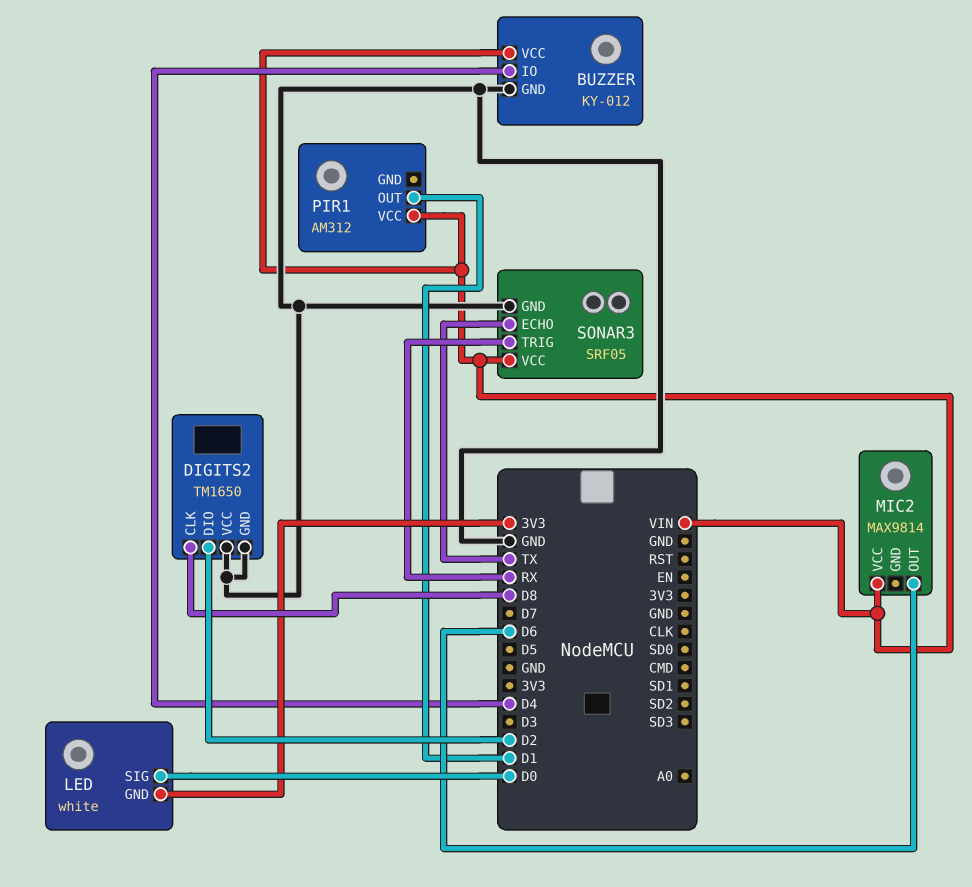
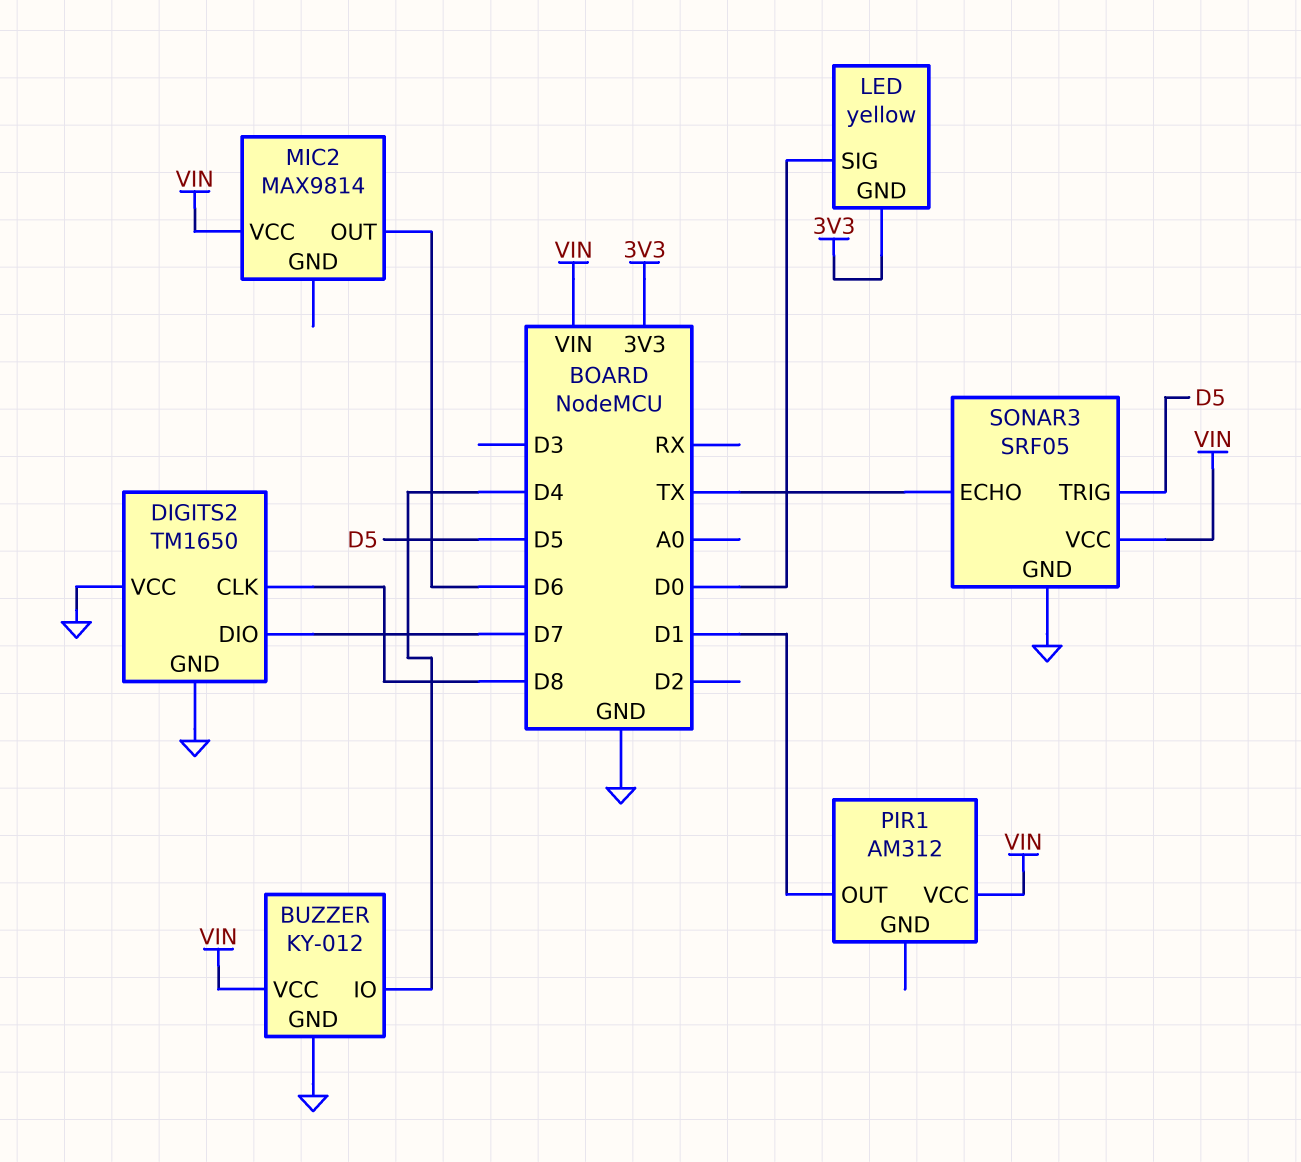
DIGITS2 pin DIO: D2 -> D7
LED: white -> yellow
SONAR3 pin TRIG: RX -> D5

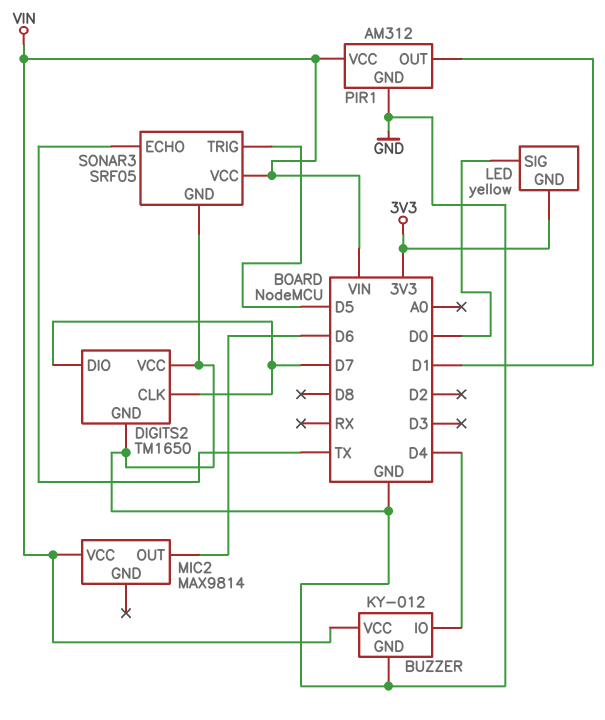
DIGITS2 pin CLK: D8 -> D7
PIR1 pin GND: none -> GND

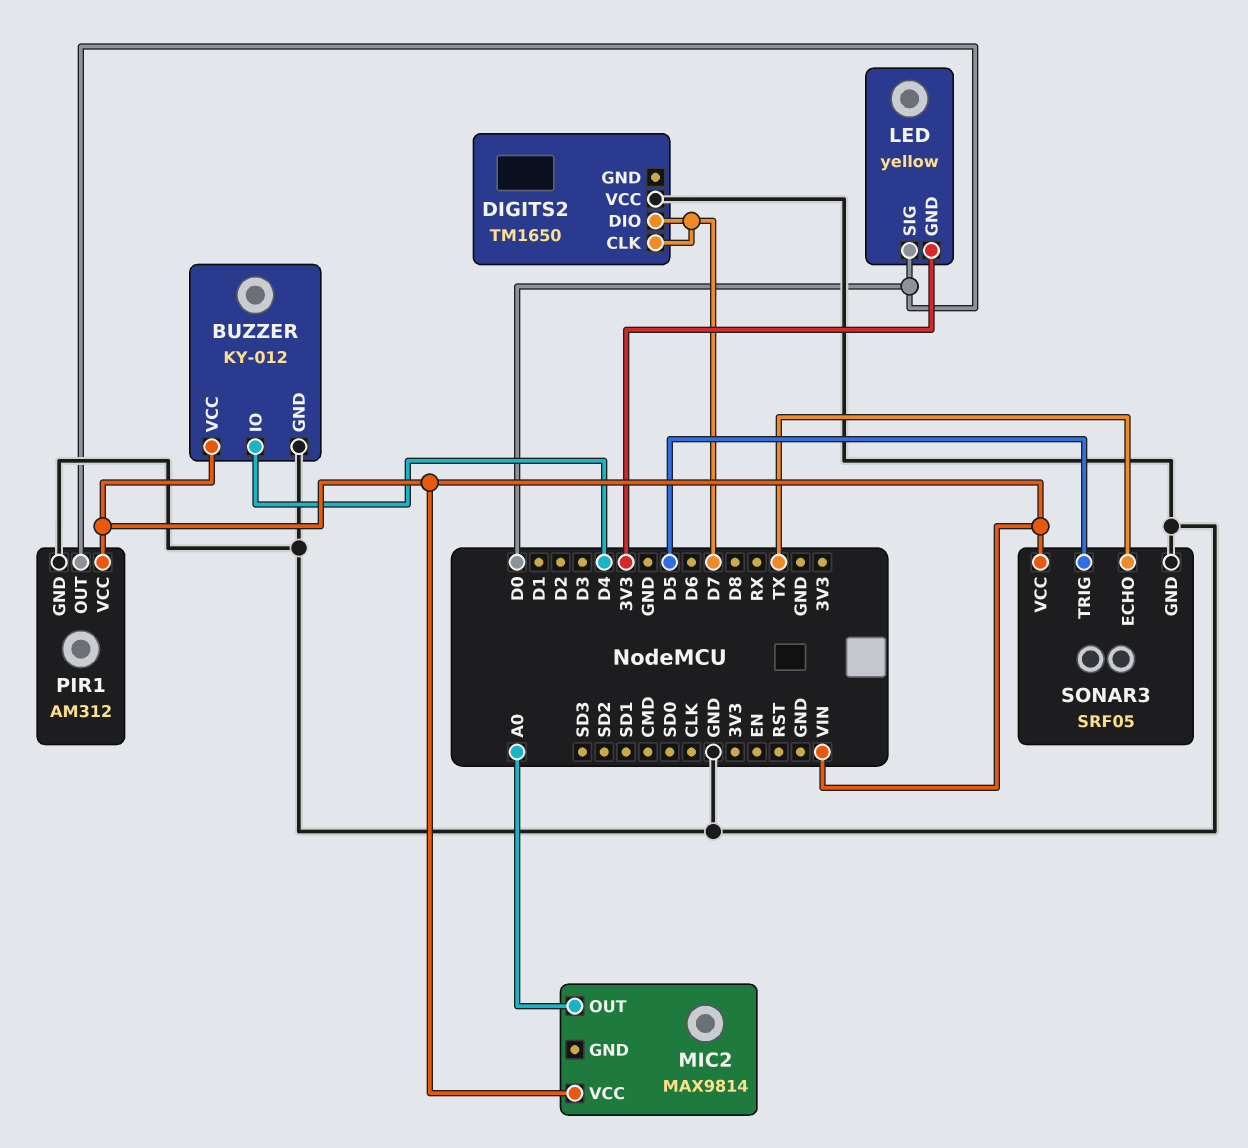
DIGITS2 pin GND: GND -> none
MIC2 pin OUT: D6 -> A0
PIR1 pin OUT: D1 -> D0

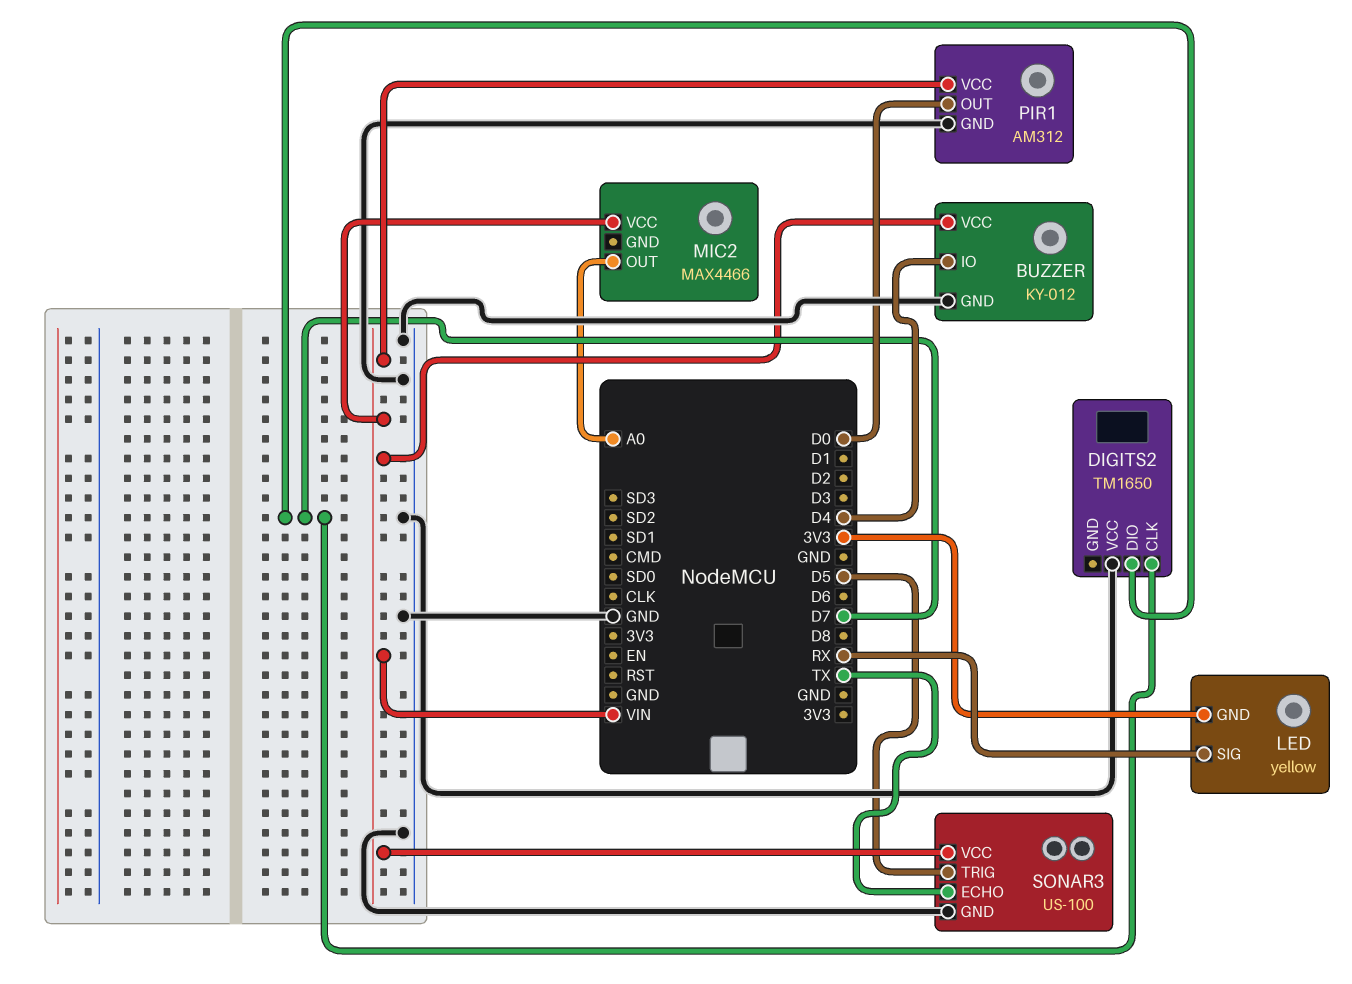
LED pin SIG: D0 -> RX
MIC2: MAX9814 -> MAX4466
SONAR3: SRF05 -> US-100

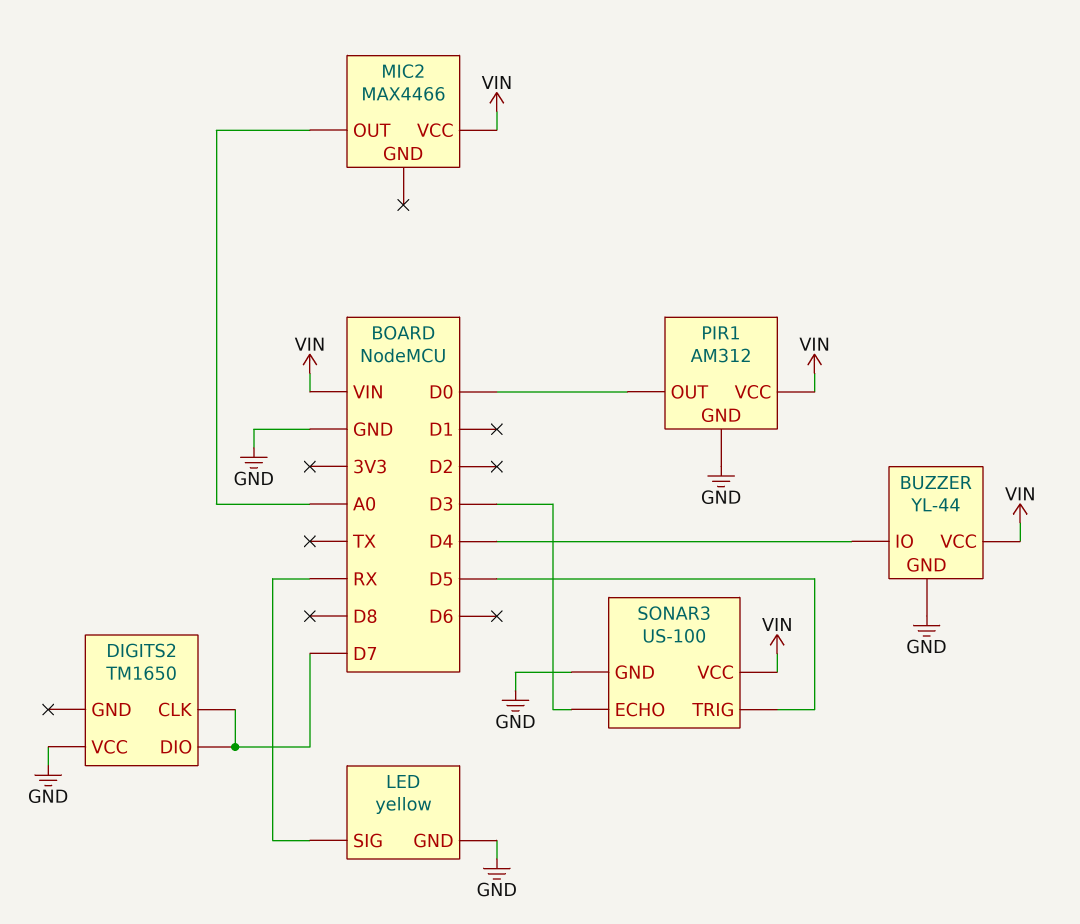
BUZZER: KY-012 -> YL-44
LED pin GND: 3V3 -> GND
SONAR3 pin ECHO: TX -> D3

